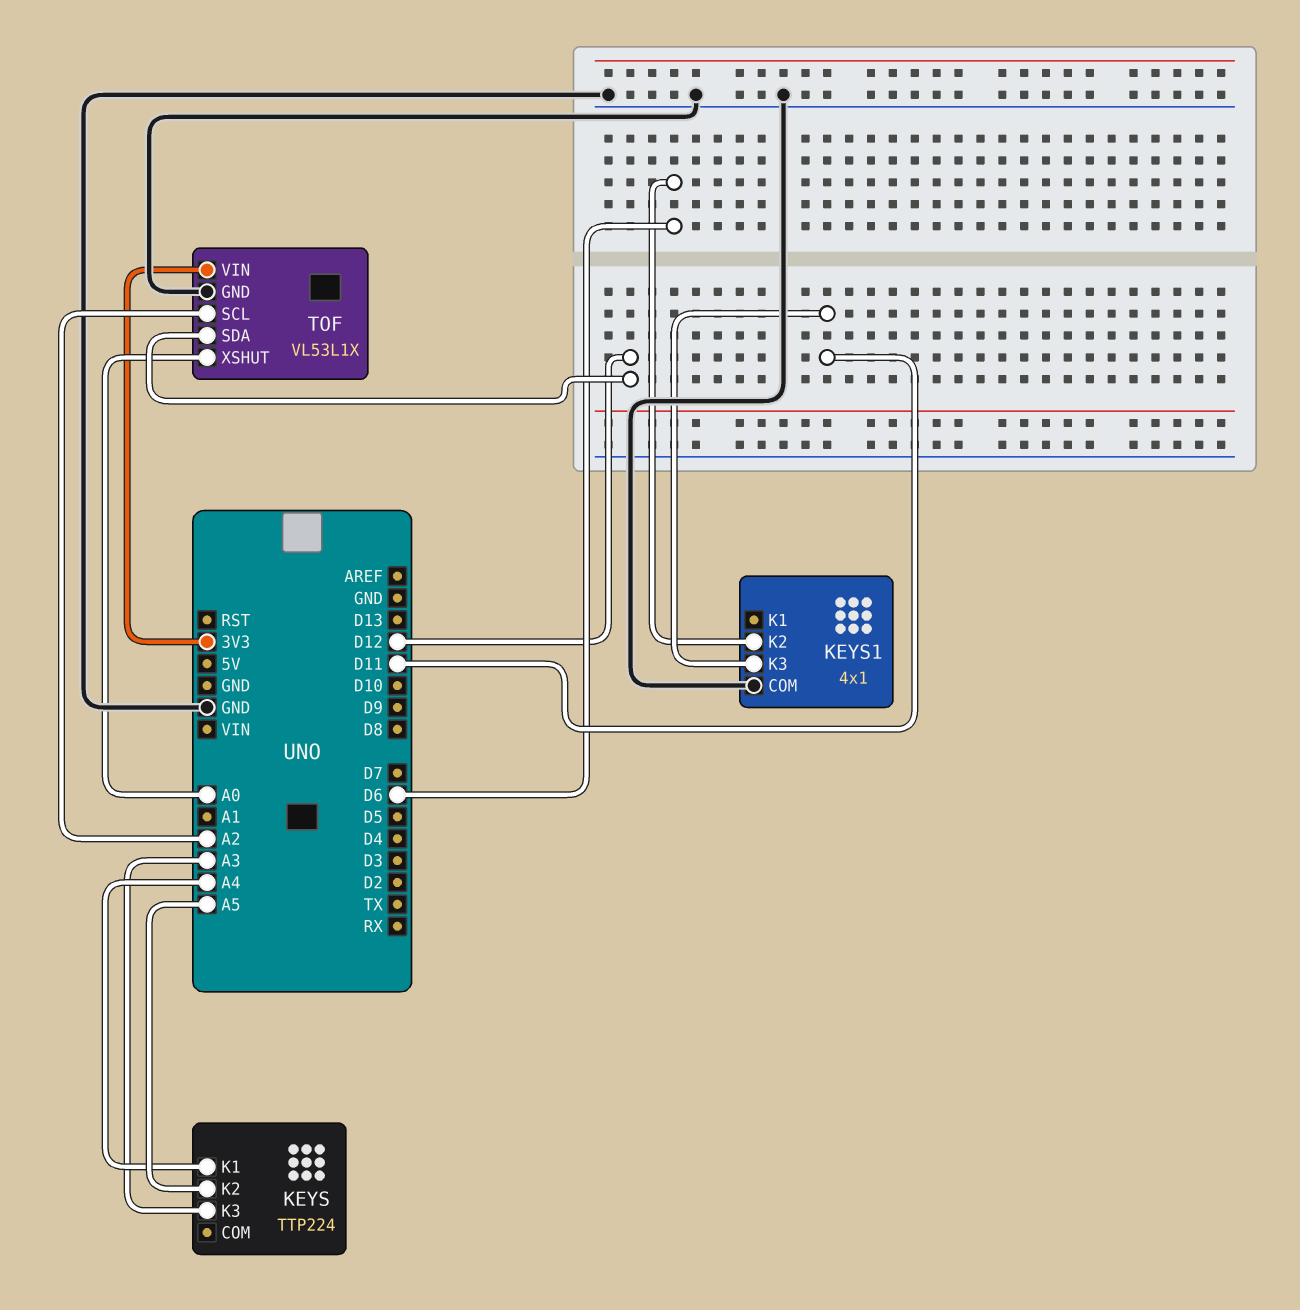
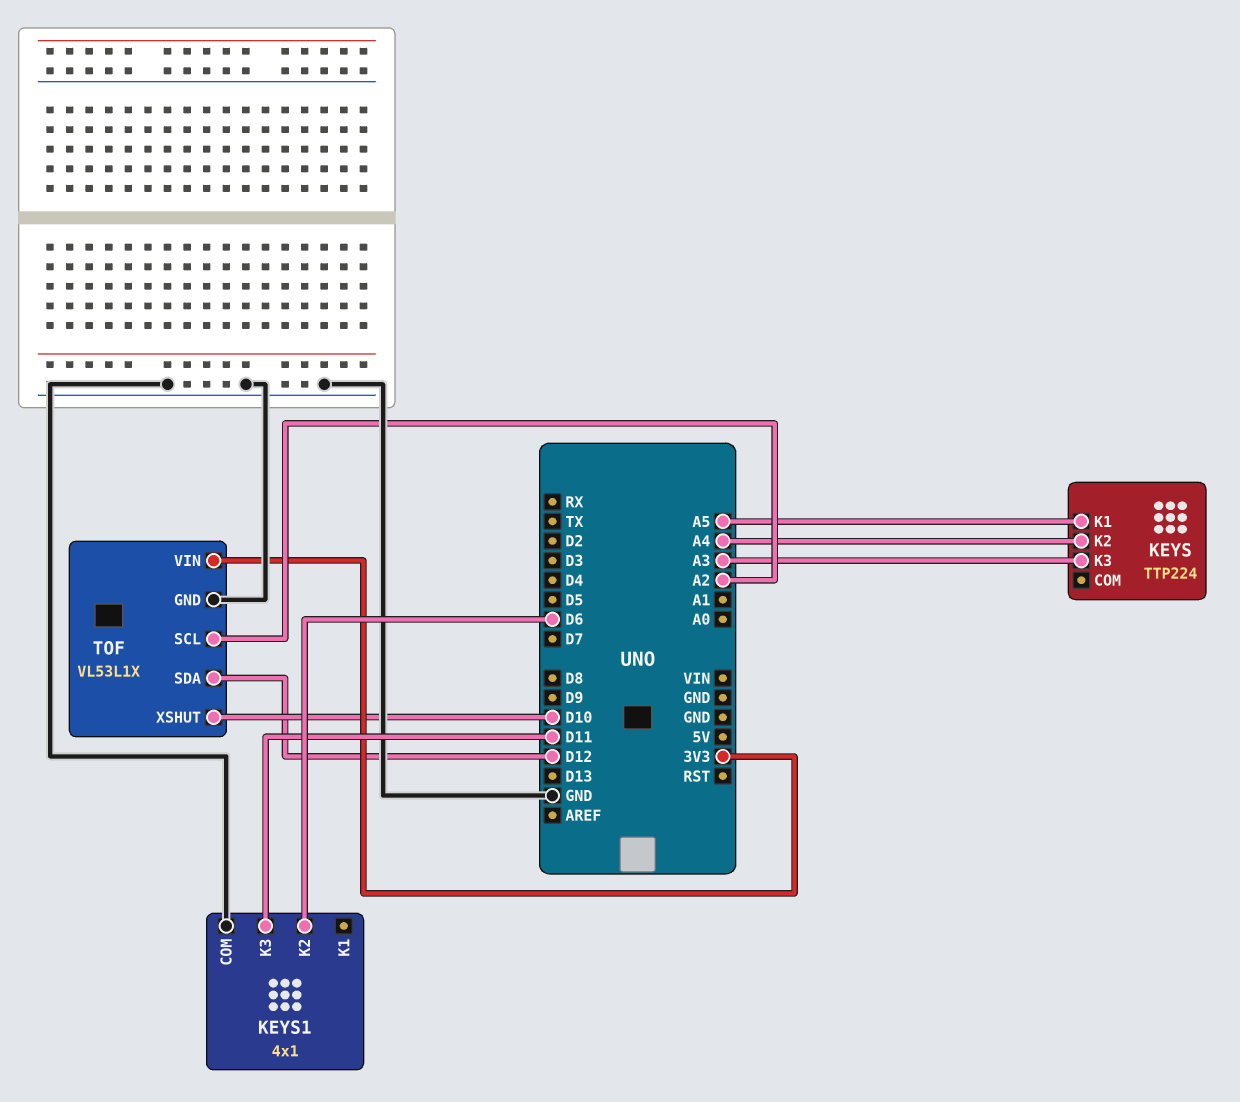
KEYS pin K1: A4 -> A5
KEYS pin K2: A5 -> A4
TOF pin XSHUT: A0 -> D10

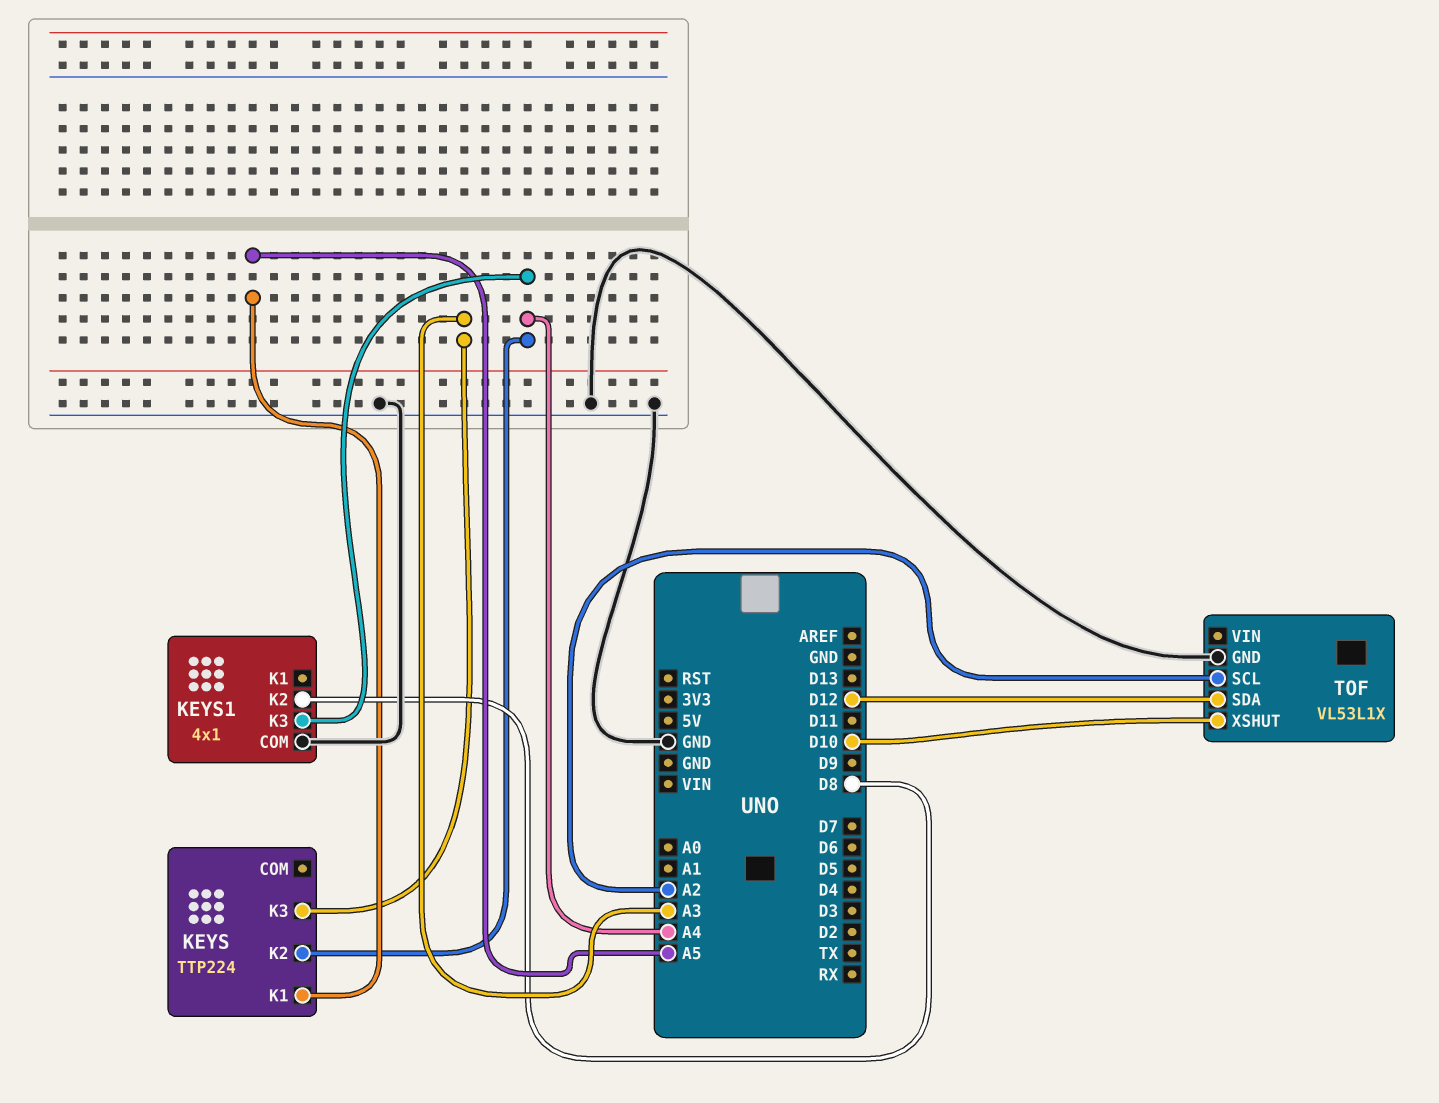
KEYS1 pin K2: D6 -> D8
KEYS1 pin K3: D11 -> A4
TOF pin VIN: 3V3 -> none

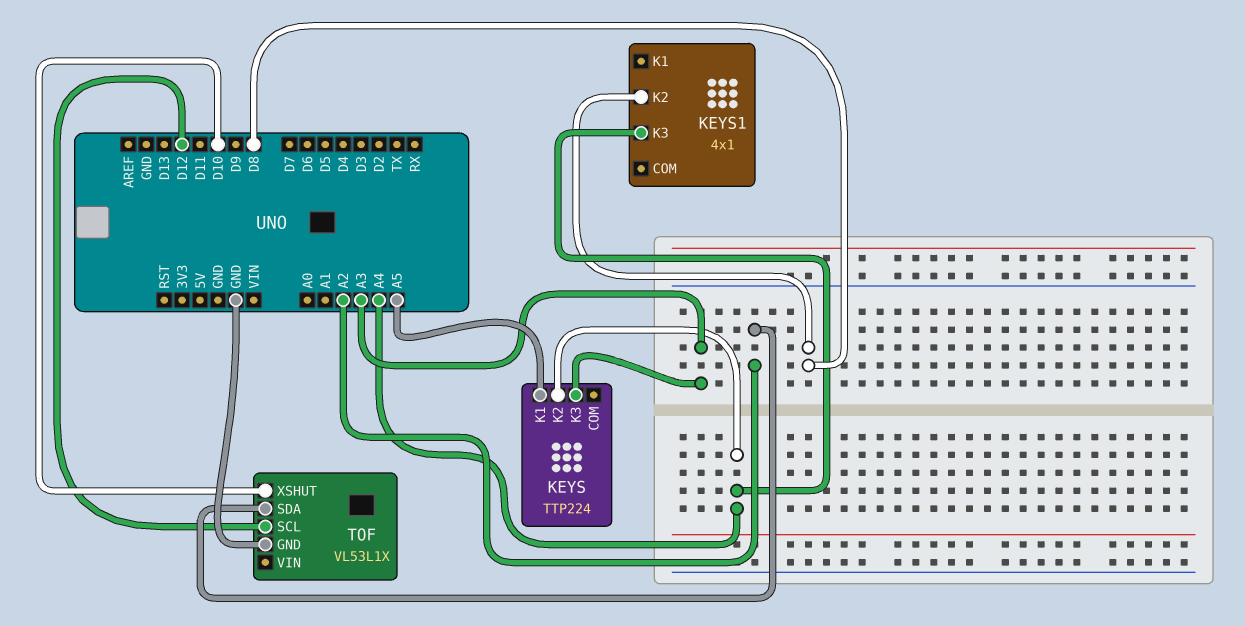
KEYS1 pin COM: GND -> none
TOF pin SCL: A2 -> D12
TOF pin SDA: D12 -> A2

